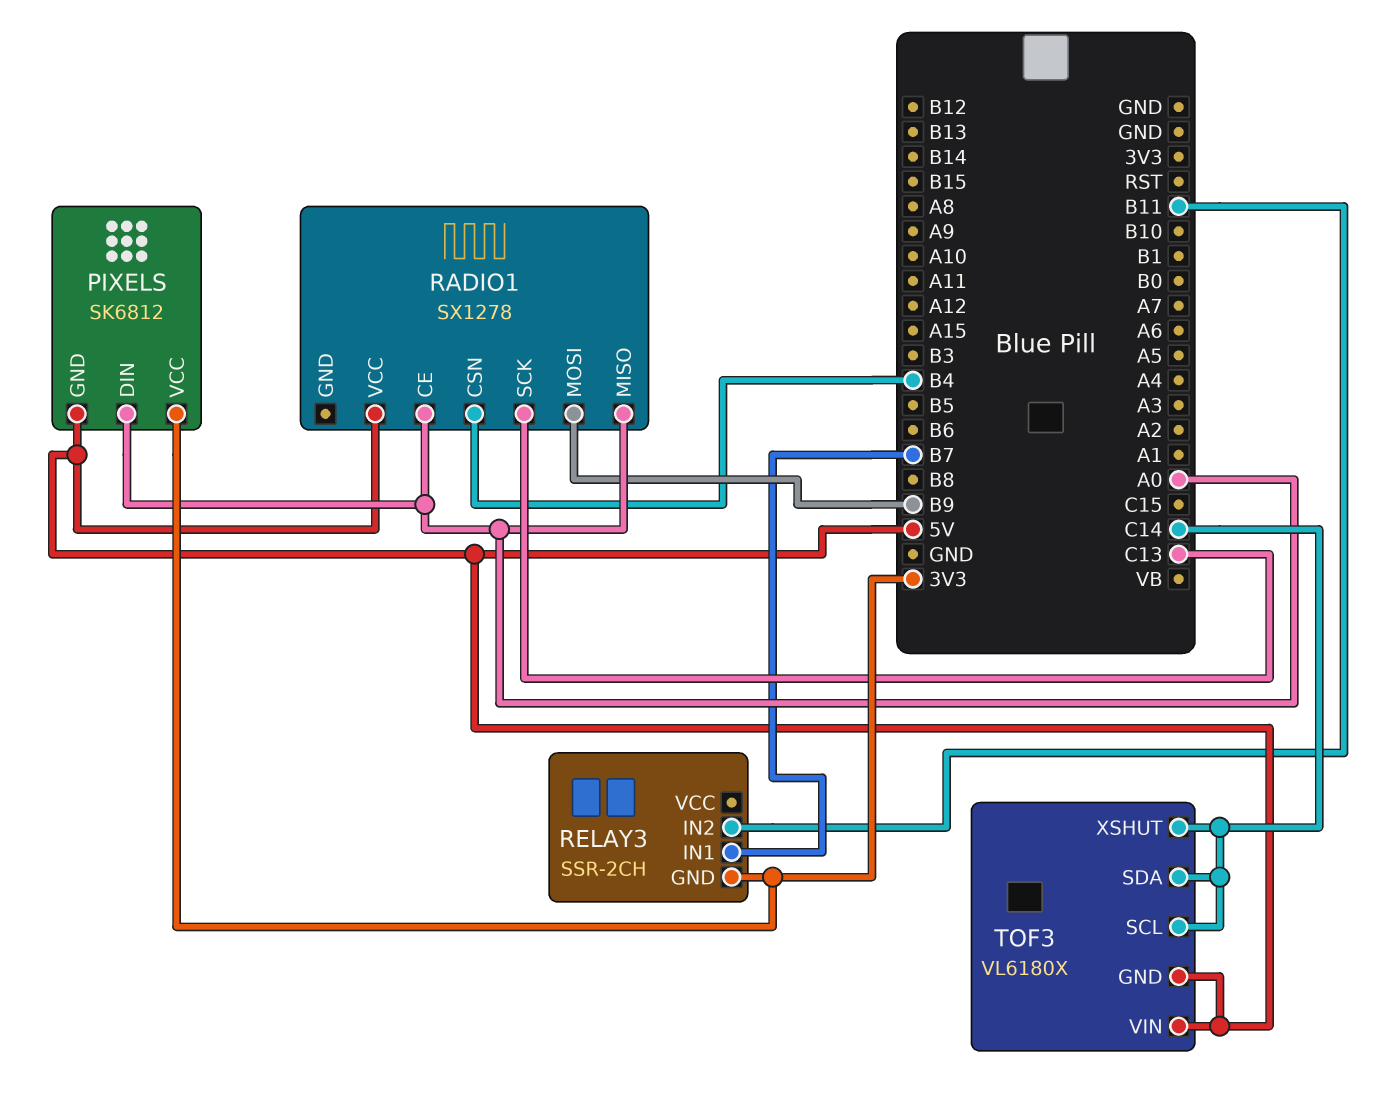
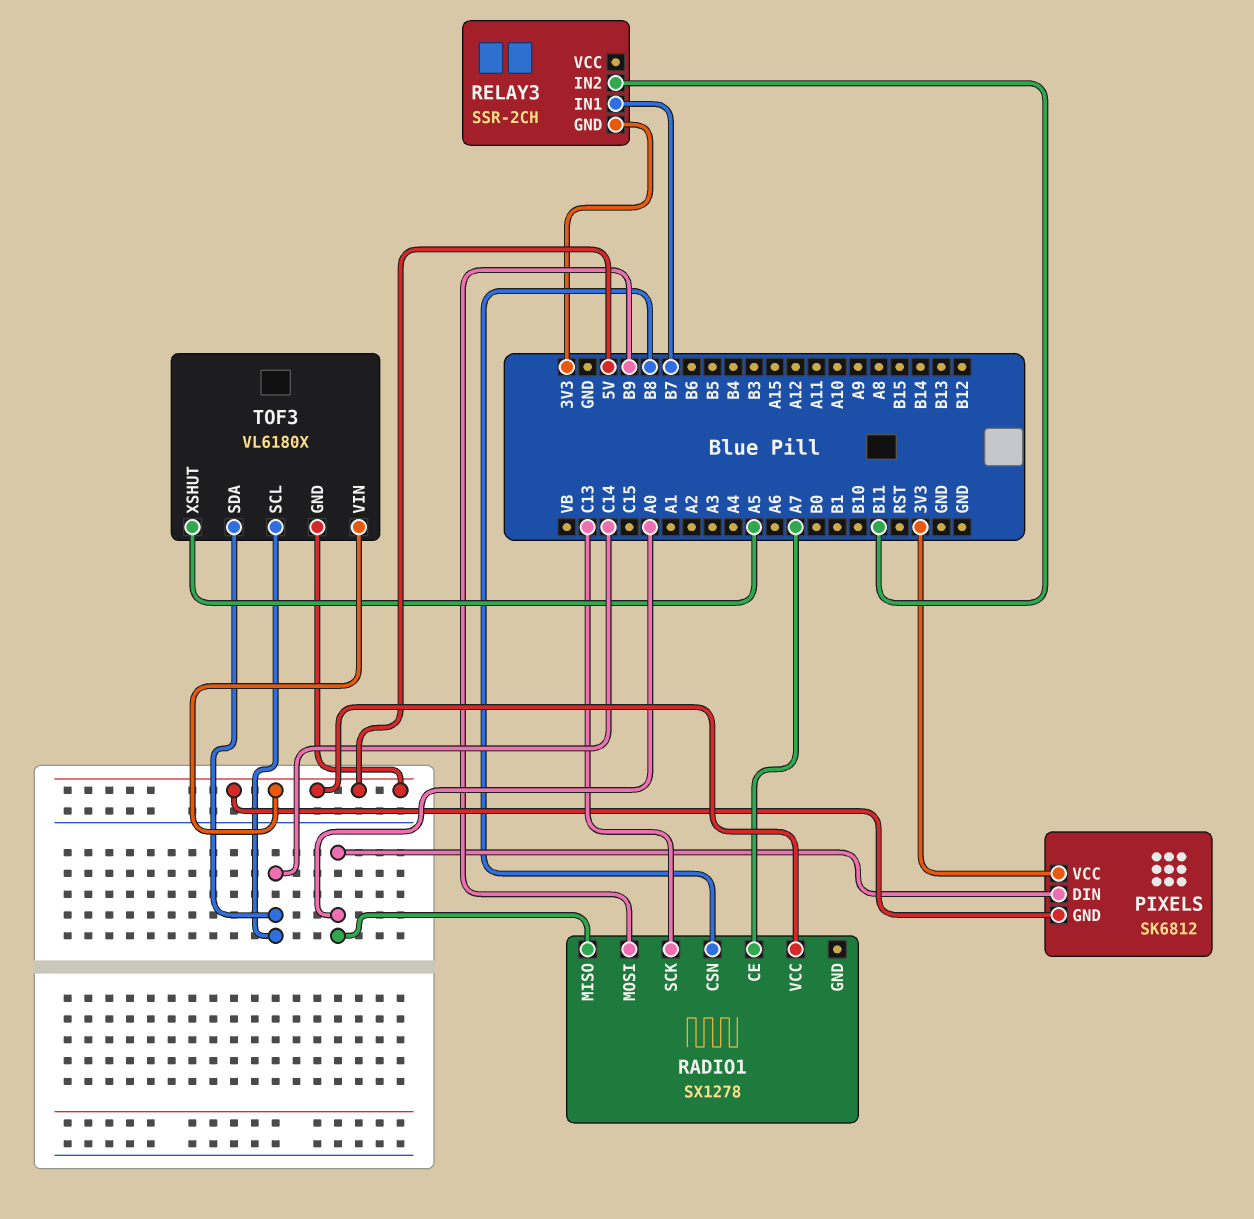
RADIO1 pin CE: A0 -> A7
RADIO1 pin CSN: B4 -> B8
TOF3 pin XSHUT: C14 -> A5

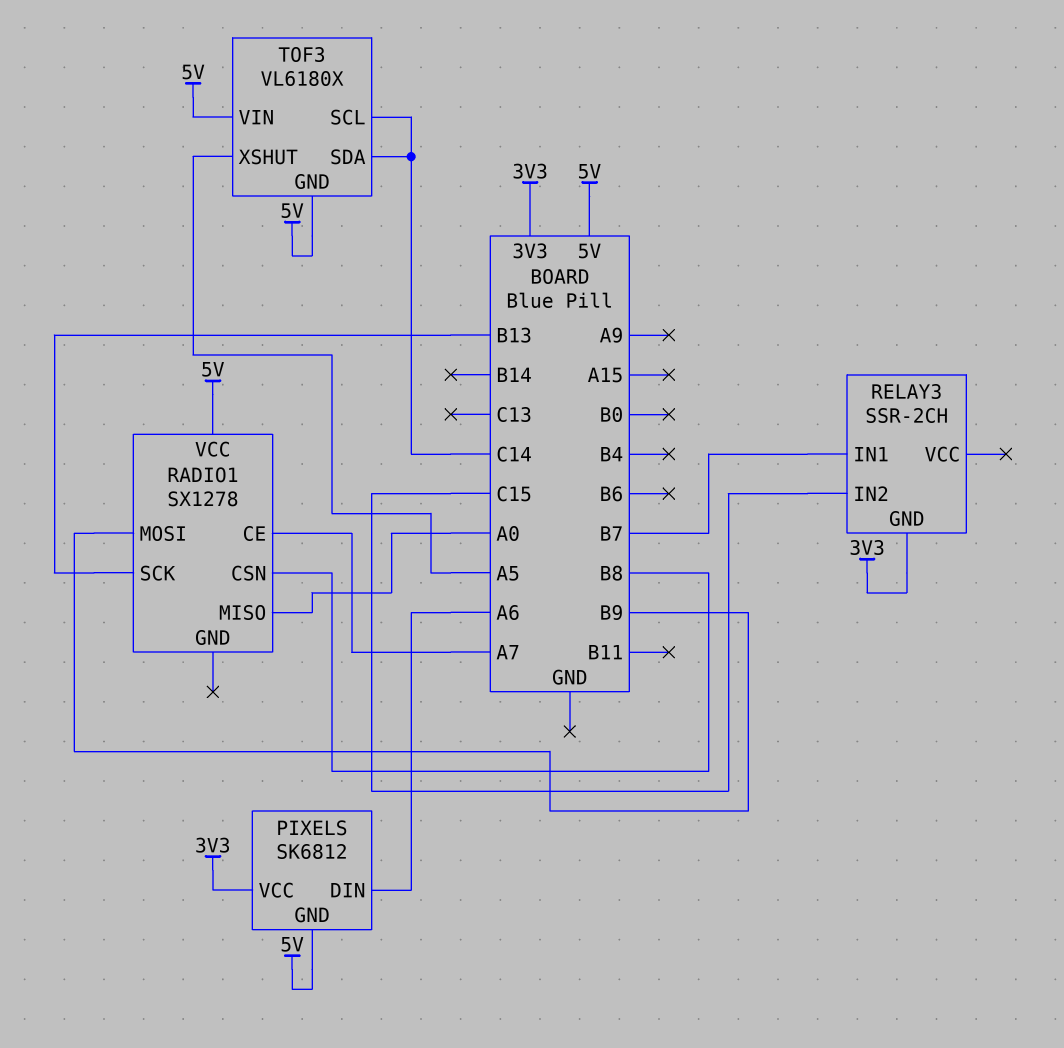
PIXELS pin DIN: A0 -> A6
RADIO1 pin SCK: C13 -> B13
RELAY3 pin IN2: B11 -> C15

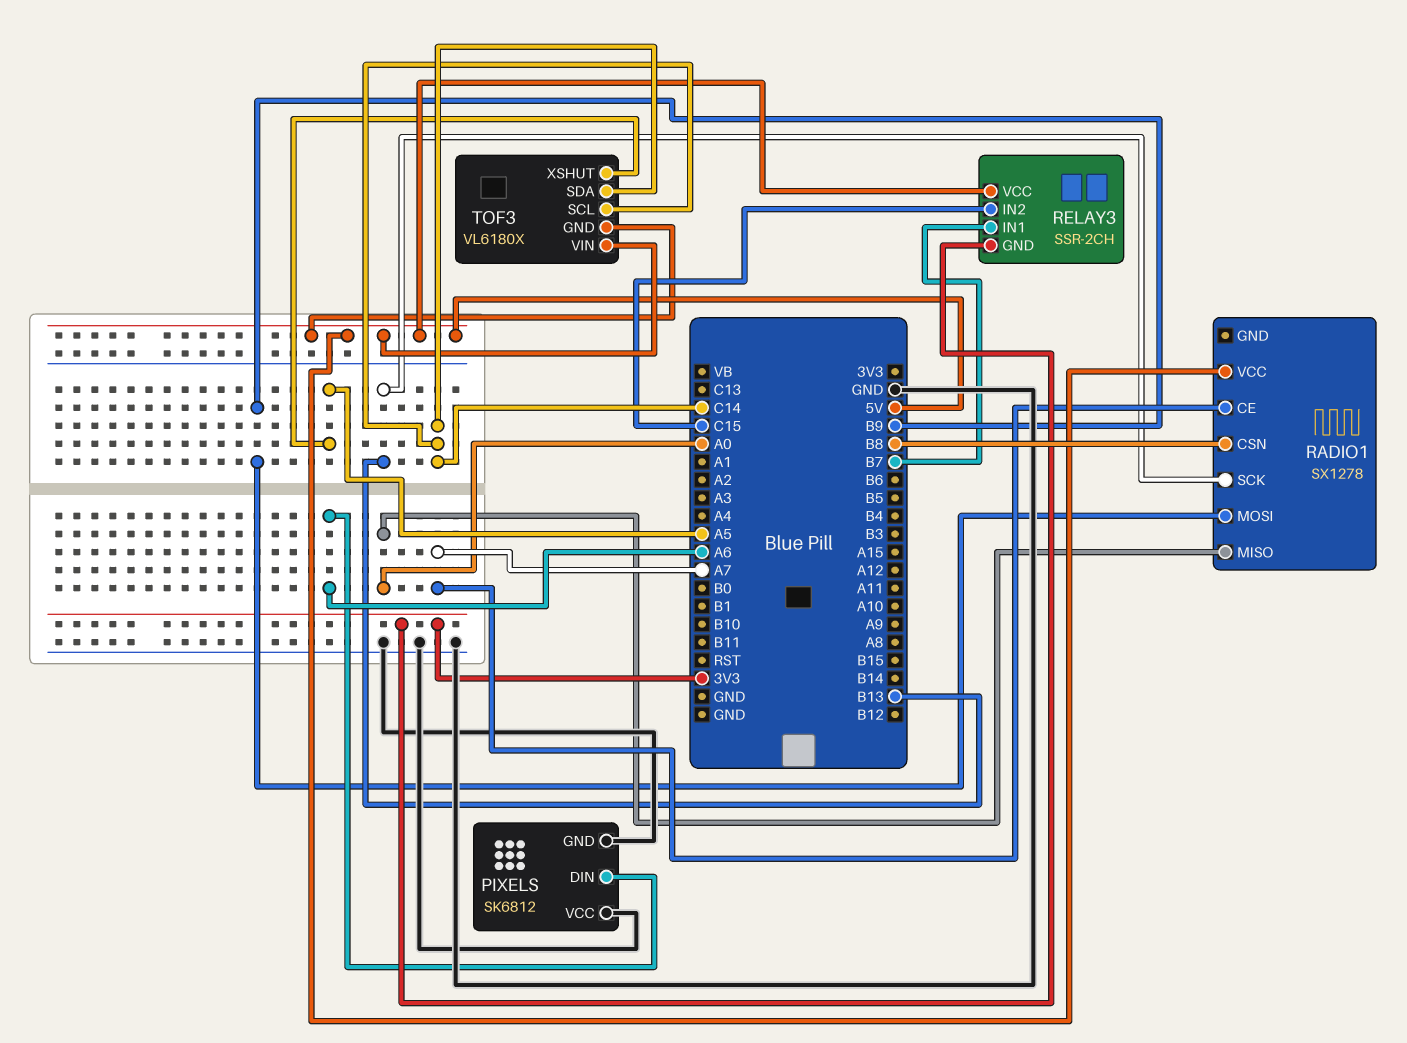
PIXELS pin GND: 5V -> GND
PIXELS pin VCC: 3V3 -> GND
RELAY3 pin VCC: none -> 5V

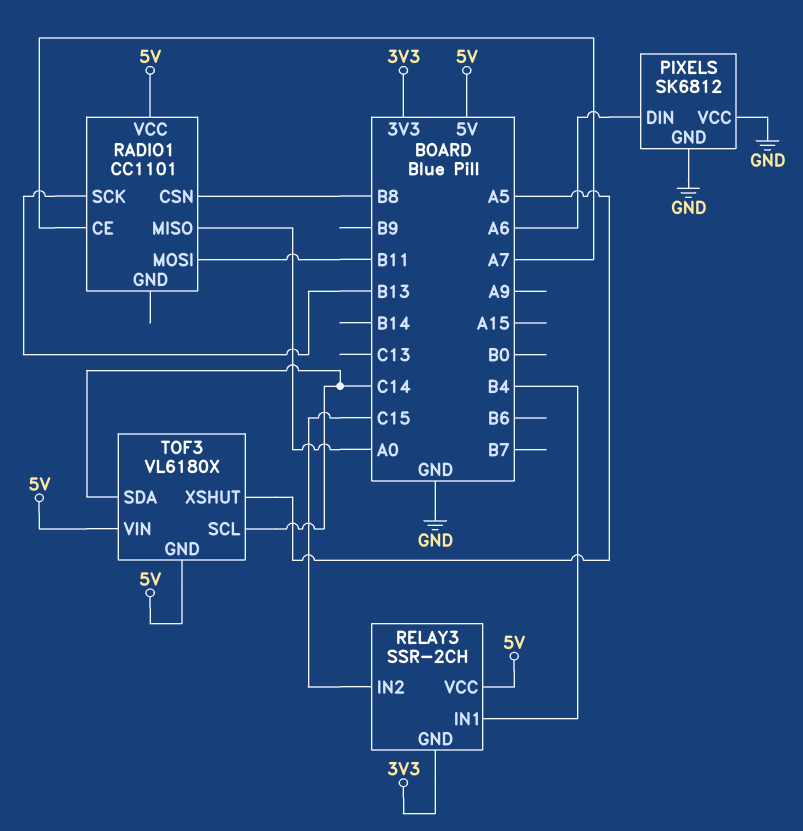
RADIO1: SX1278 -> CC1101
RADIO1 pin MOSI: B9 -> B11
RELAY3 pin IN1: B7 -> B4

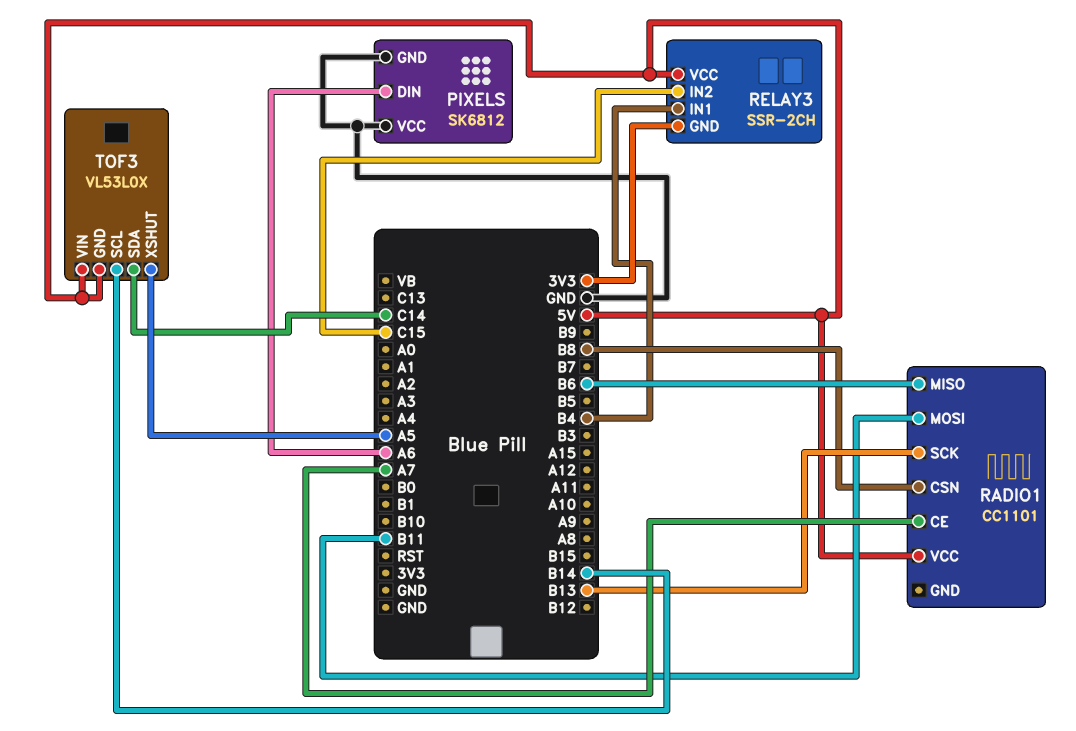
RADIO1 pin MISO: A0 -> B6
TOF3: VL6180X -> VL53L0X
TOF3 pin SCL: C14 -> B14

